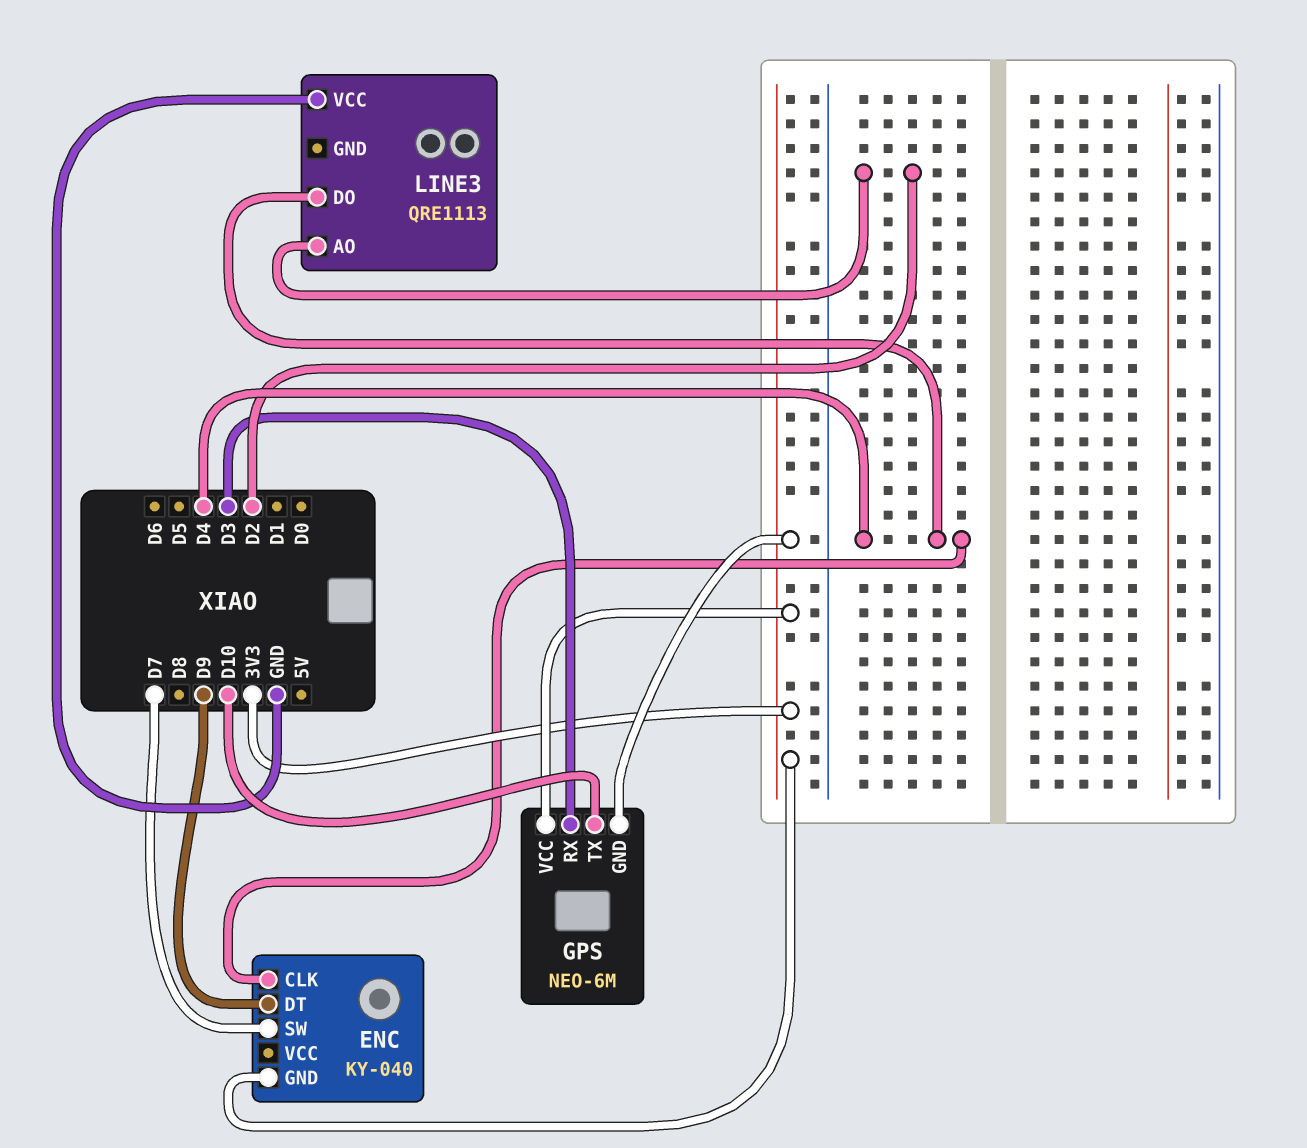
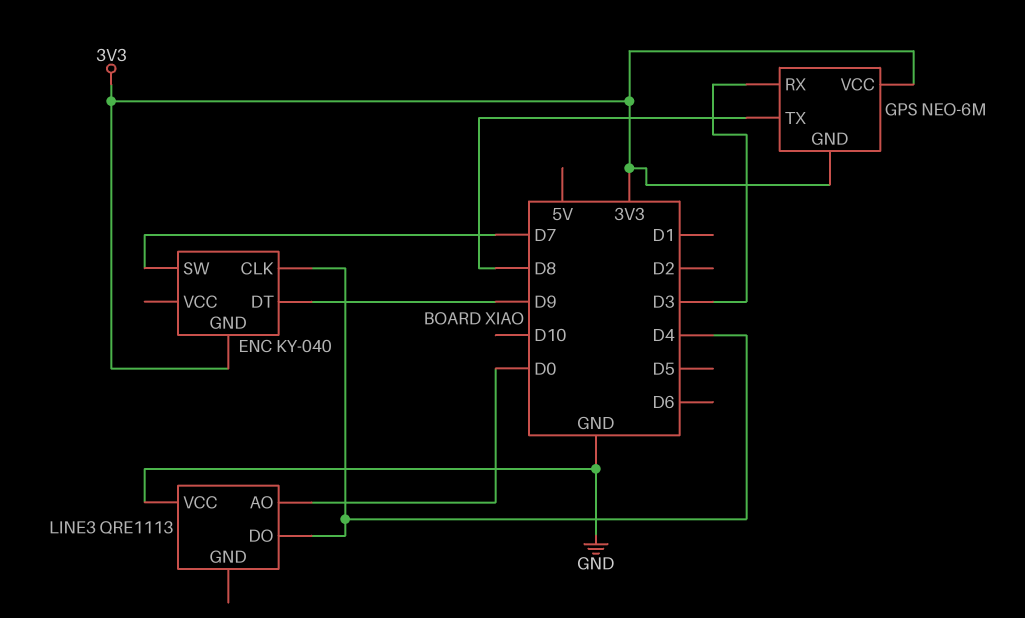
GPS pin TX: D10 -> D8
LINE3 pin AO: D2 -> D0

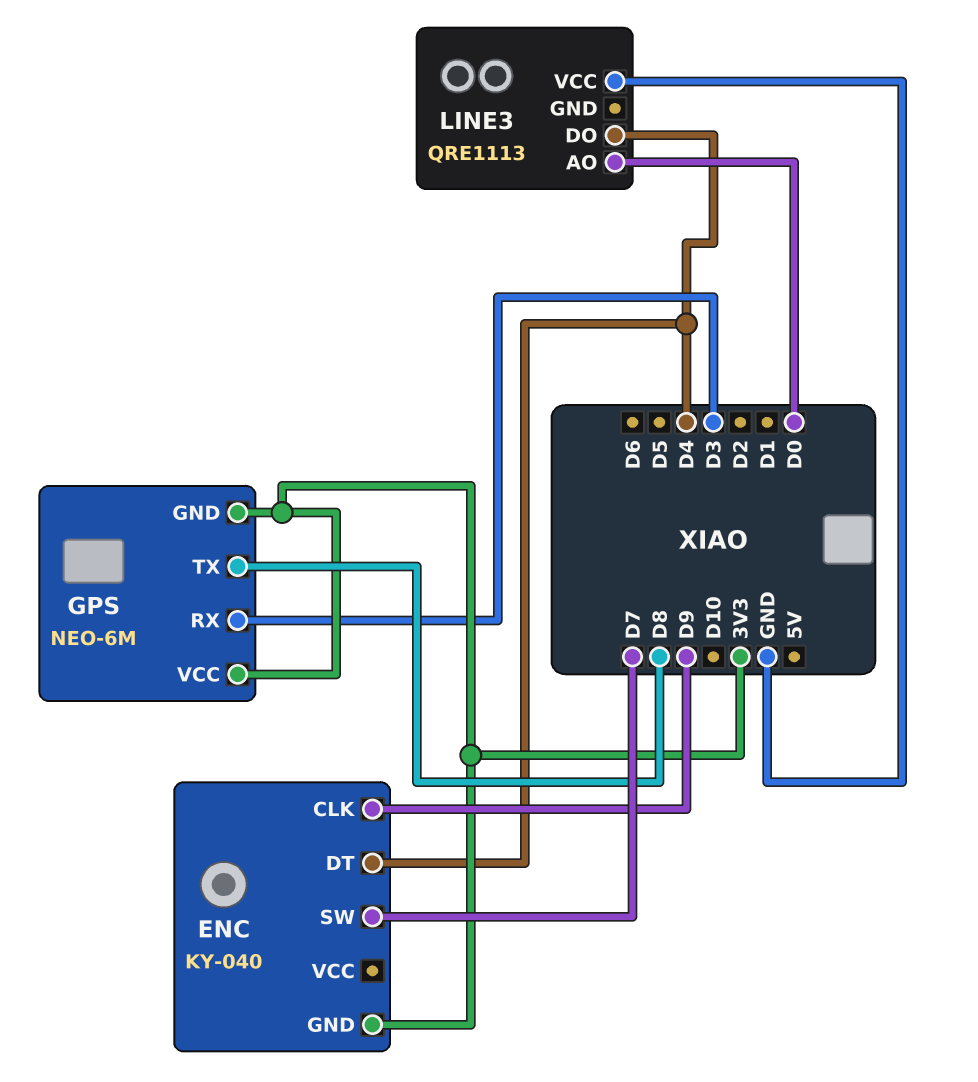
ENC pin CLK: D4 -> D9
ENC pin DT: D9 -> D4

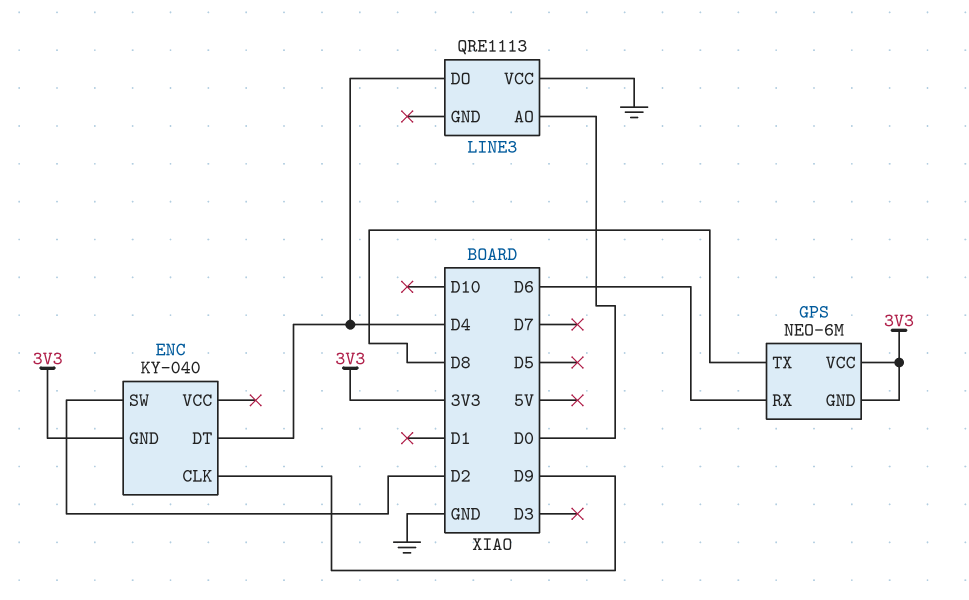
ENC pin SW: D7 -> D2
GPS pin RX: D3 -> D6

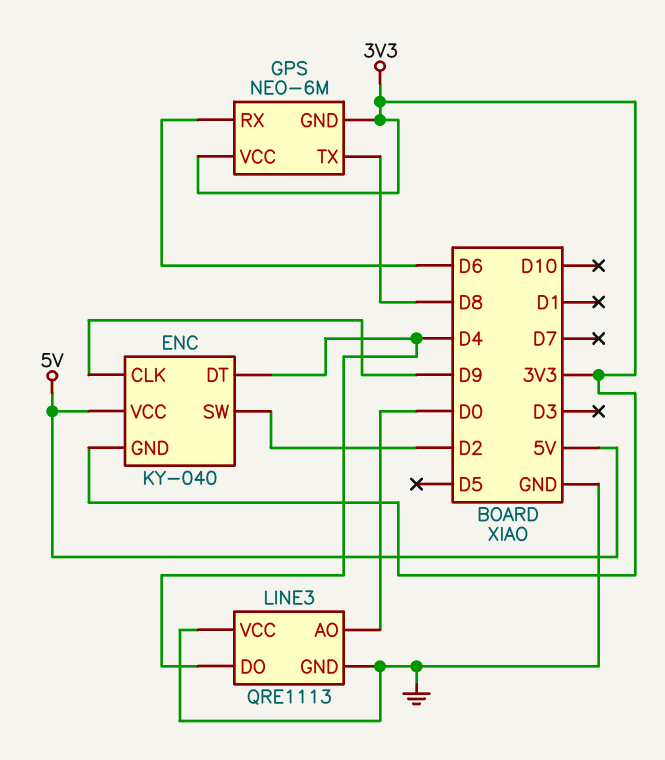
ENC pin VCC: none -> 5V
LINE3 pin GND: none -> GND

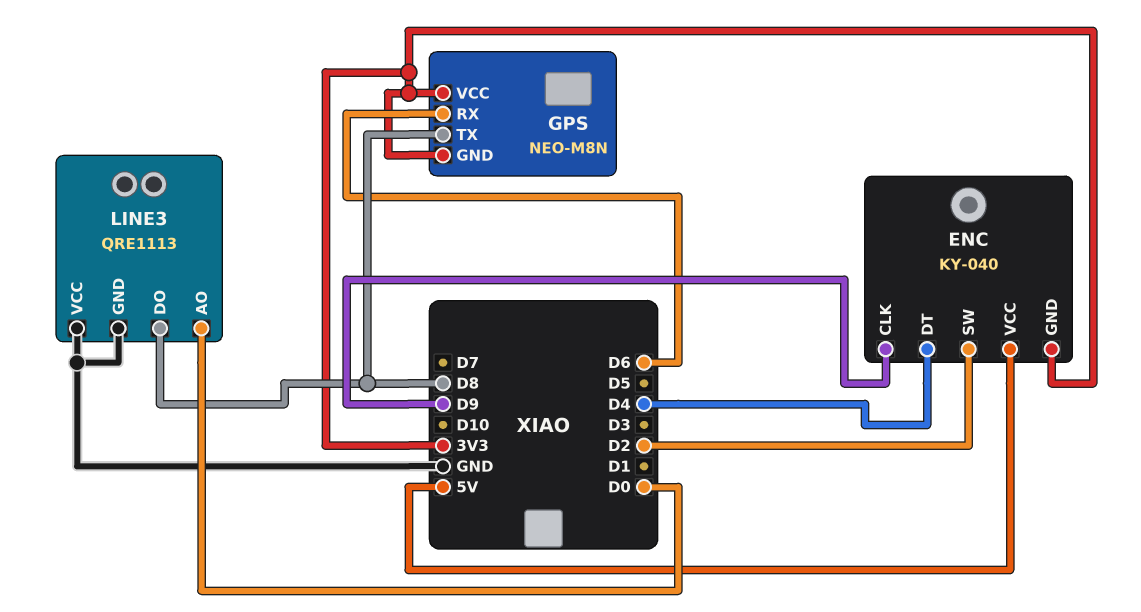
GPS: NEO-6M -> NEO-M8N
LINE3 pin DO: D4 -> D8

